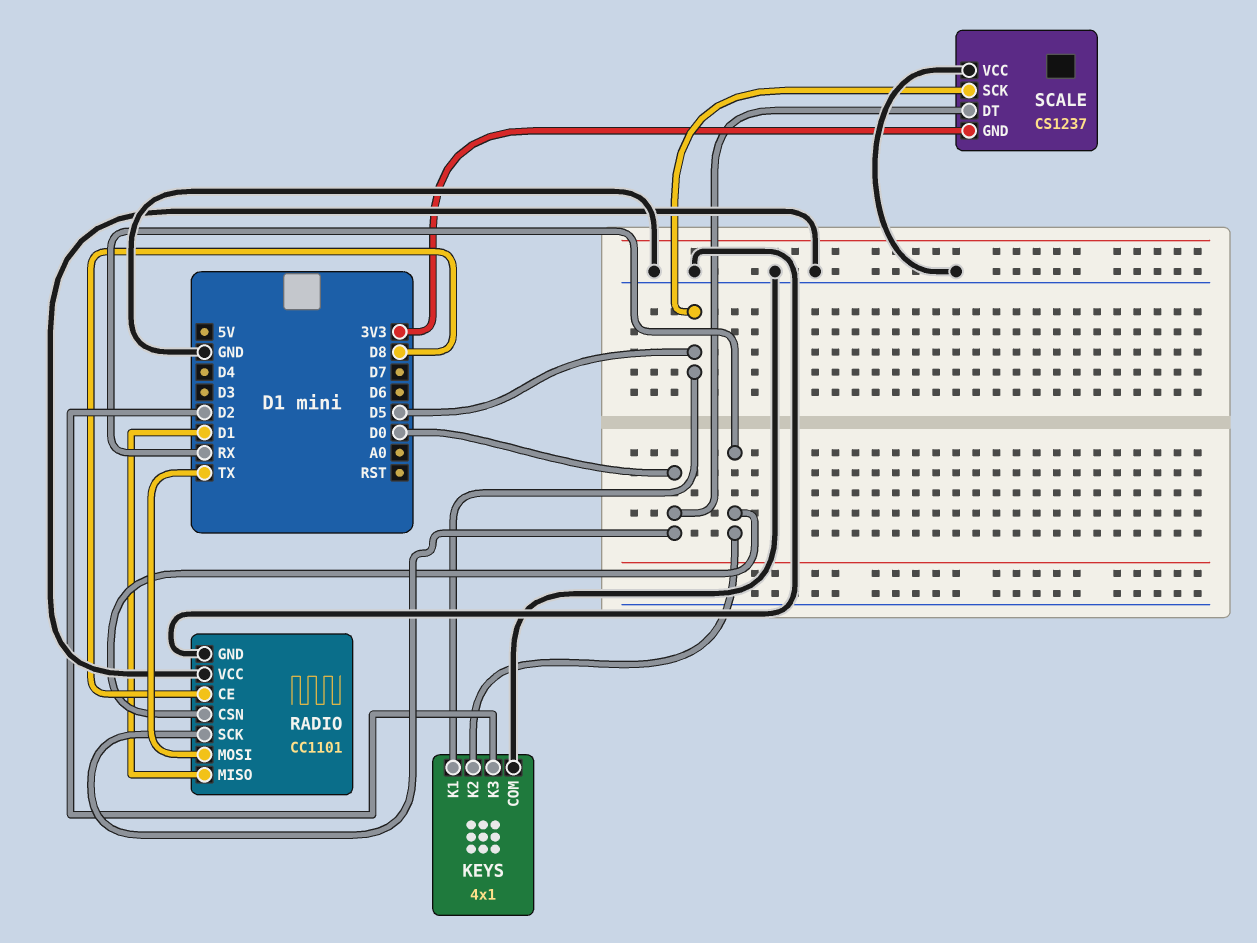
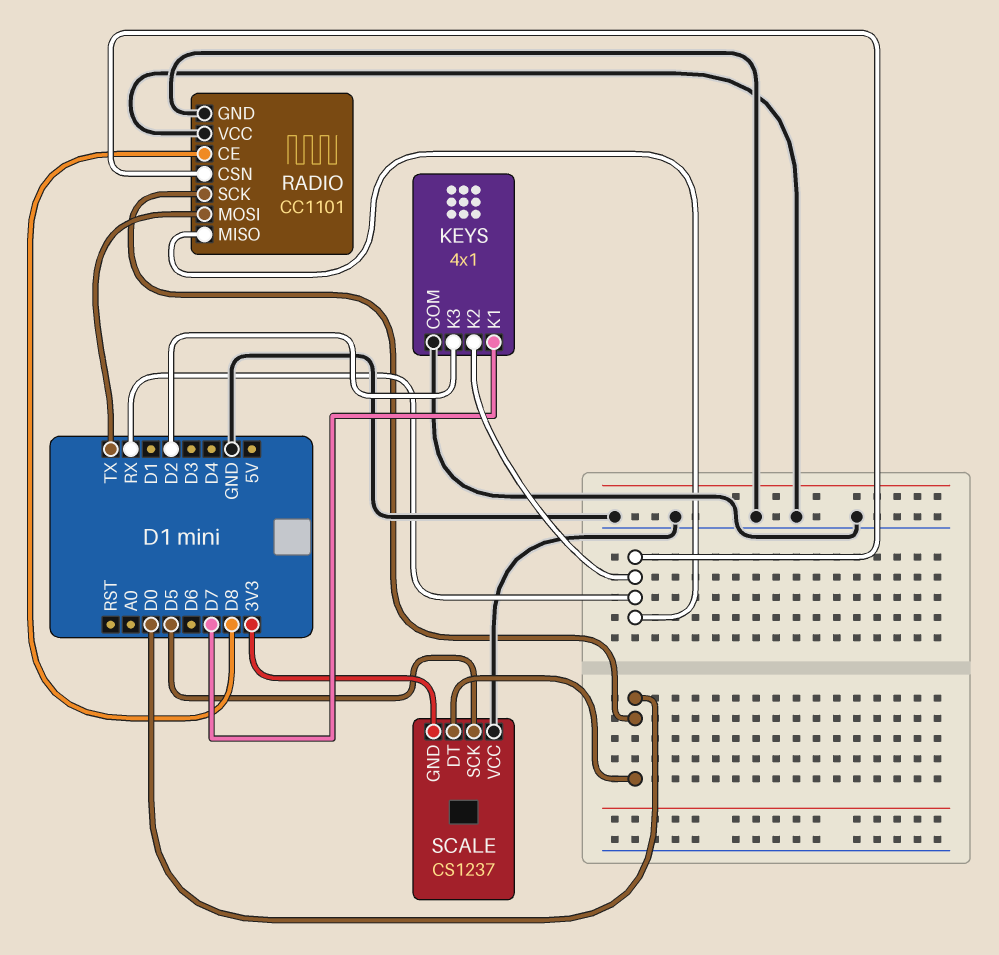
KEYS pin K1: D5 -> D7
RADIO pin MISO: D1 -> RX

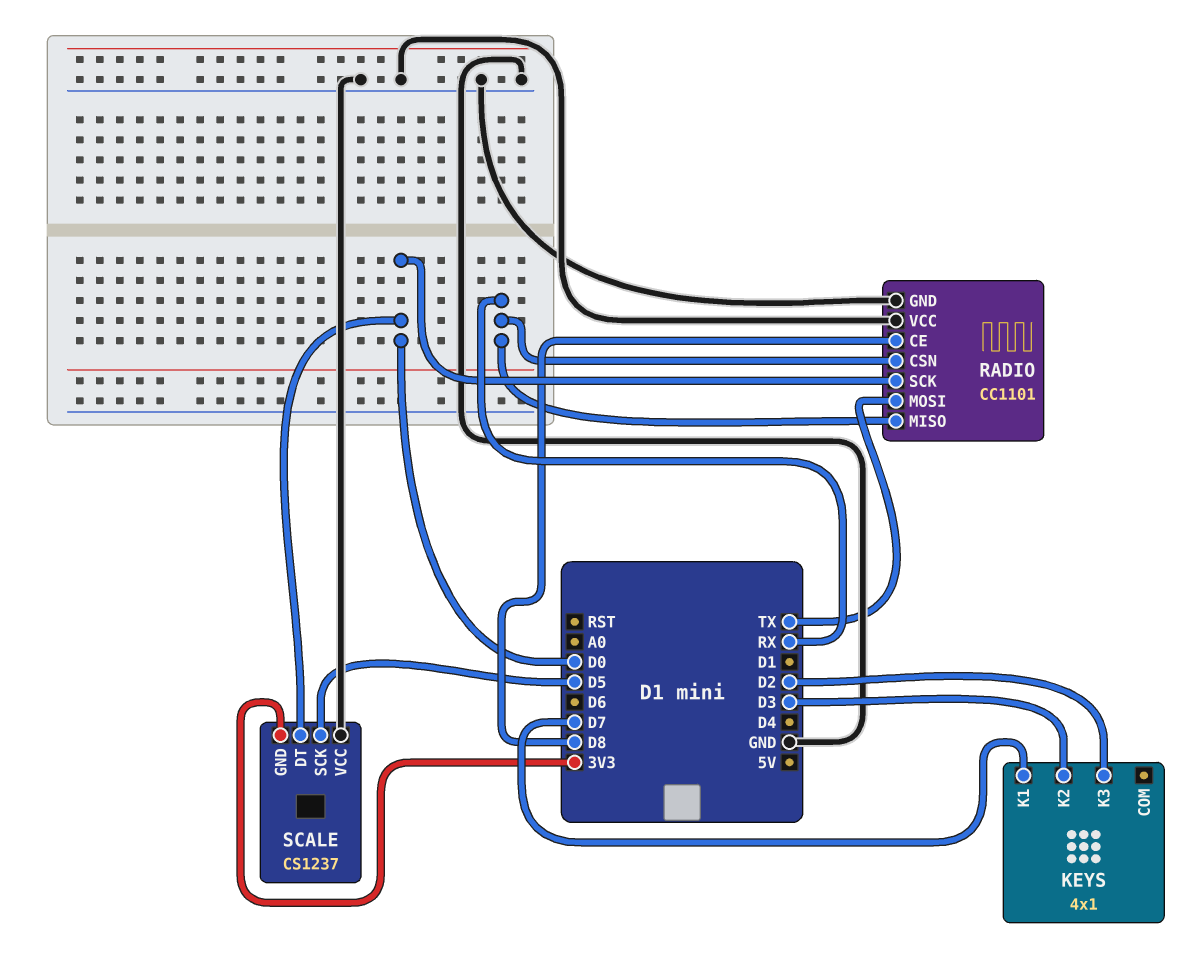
KEYS pin COM: GND -> none
KEYS pin K2: RX -> D3

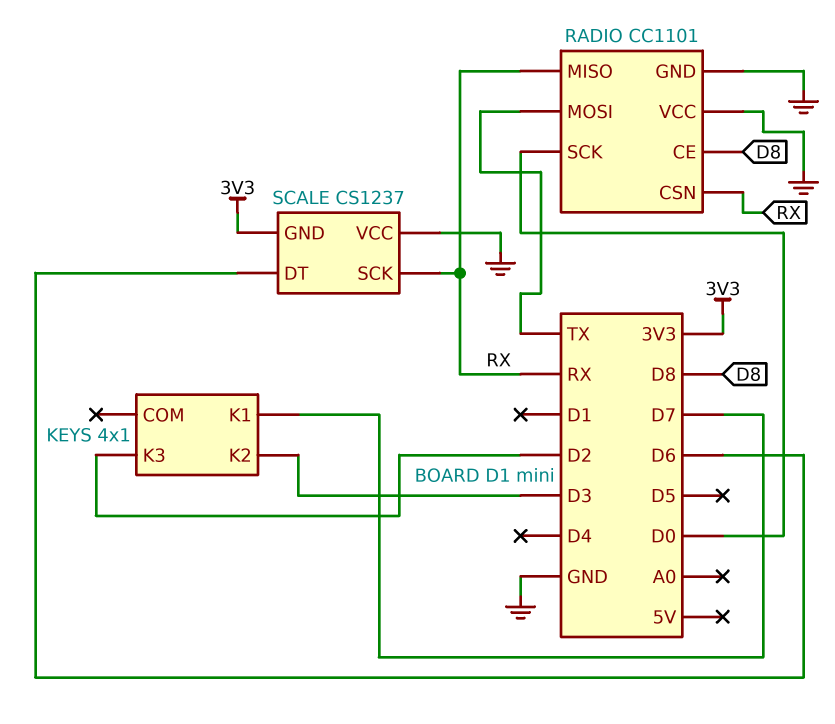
SCALE pin DT: D0 -> D6
SCALE pin SCK: D5 -> RX

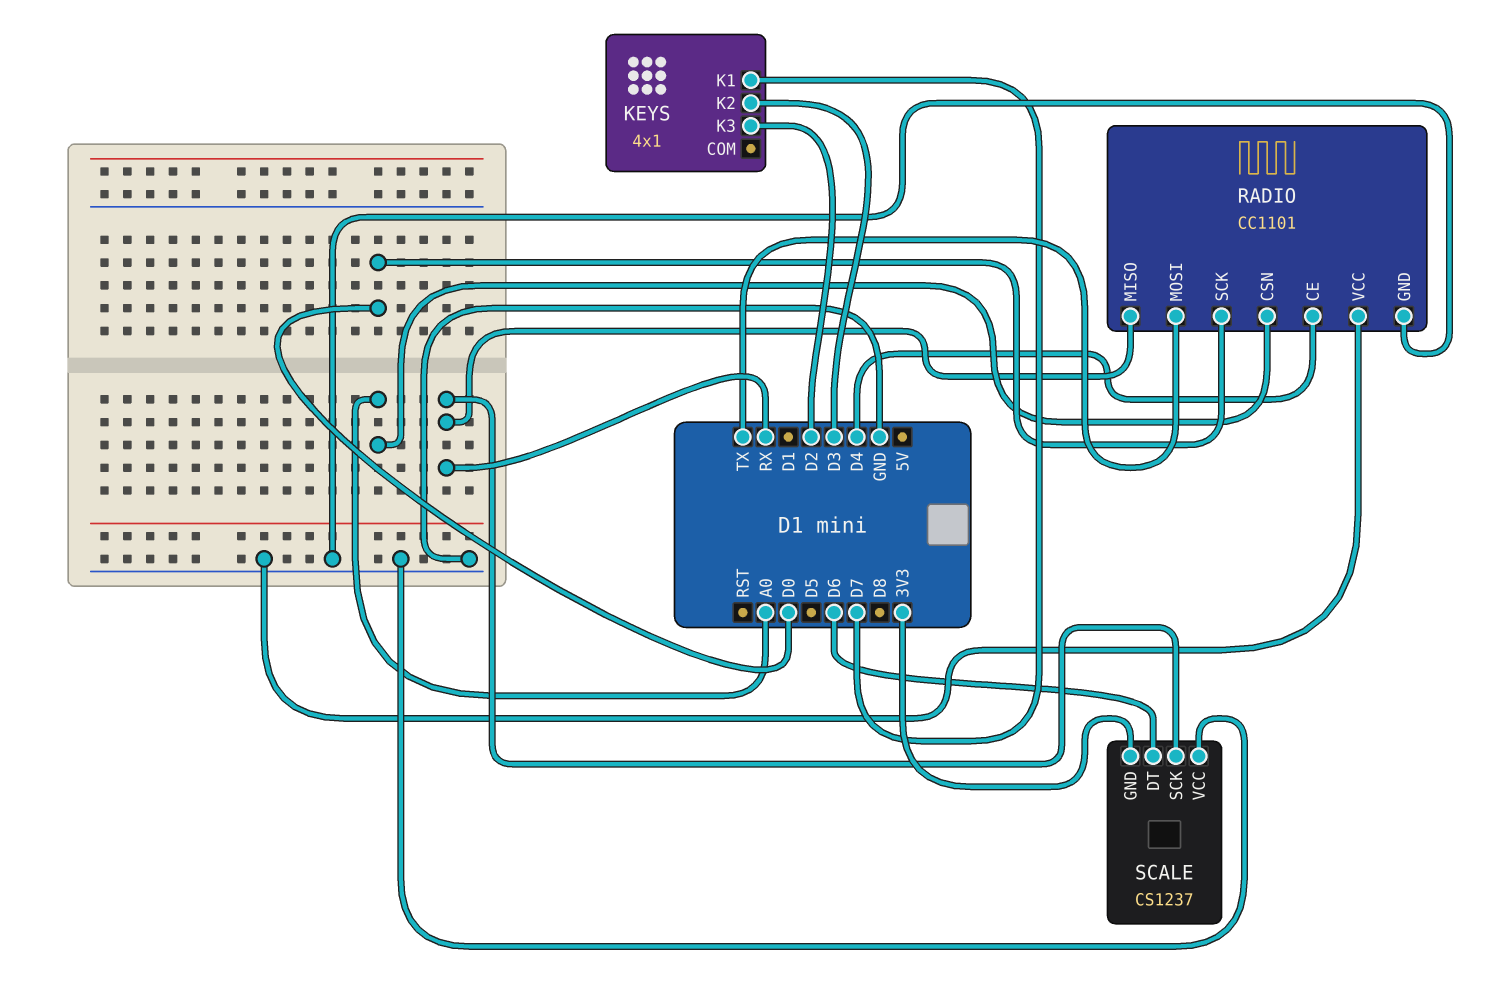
RADIO pin CE: D8 -> D4
RADIO pin CSN: RX -> A0

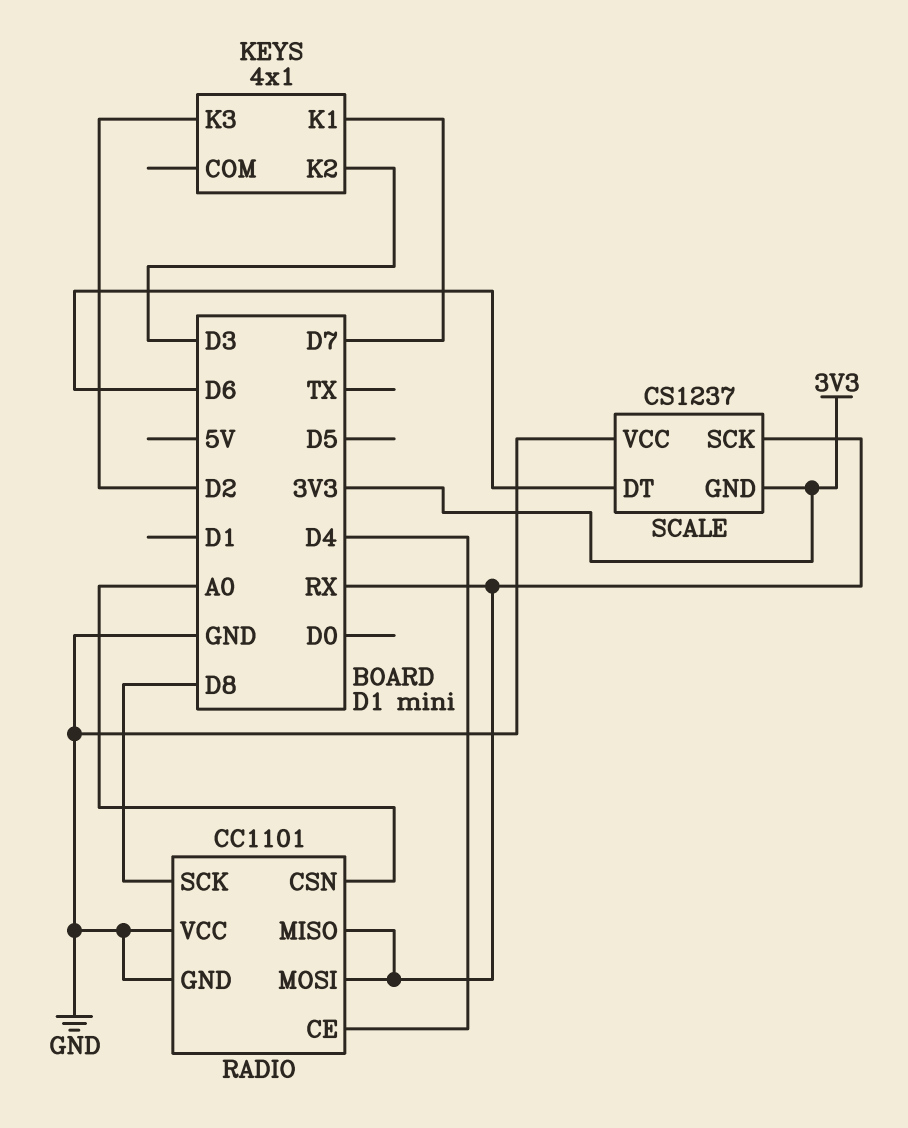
RADIO pin MOSI: TX -> RX
RADIO pin SCK: D0 -> D8

